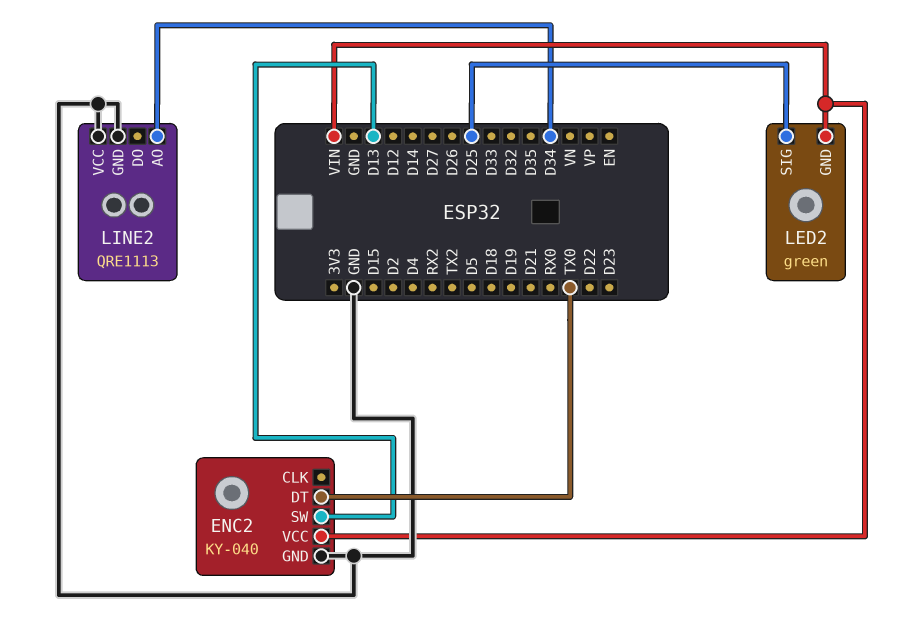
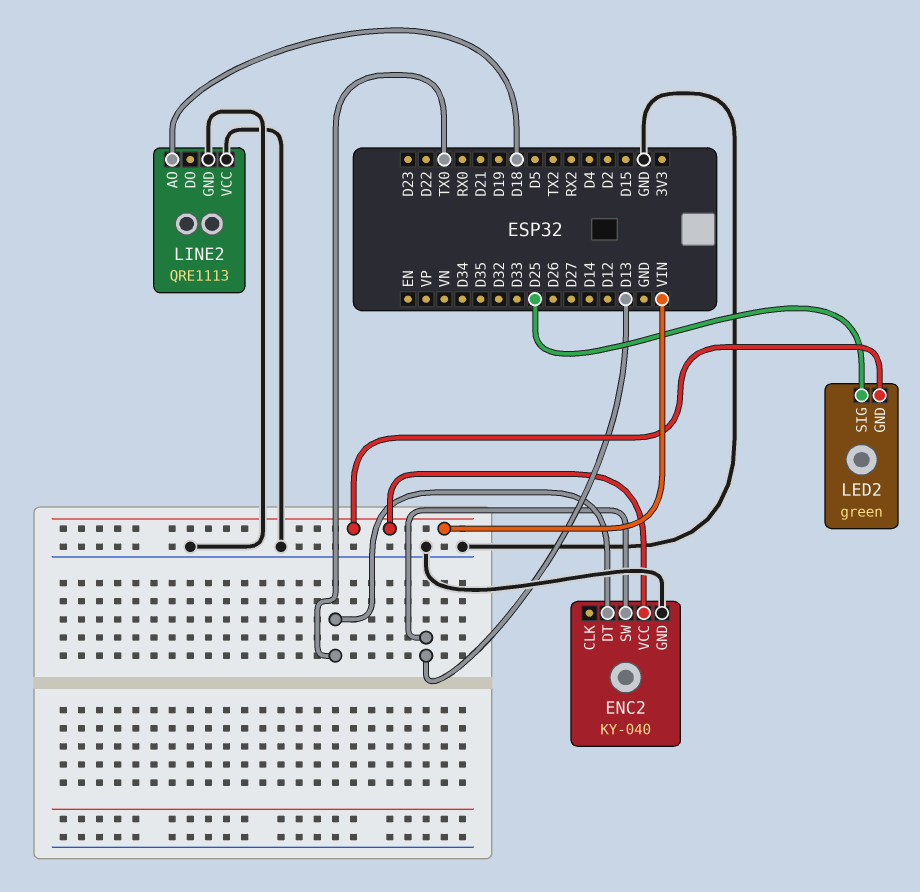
LINE2 pin AO: D34 -> D18

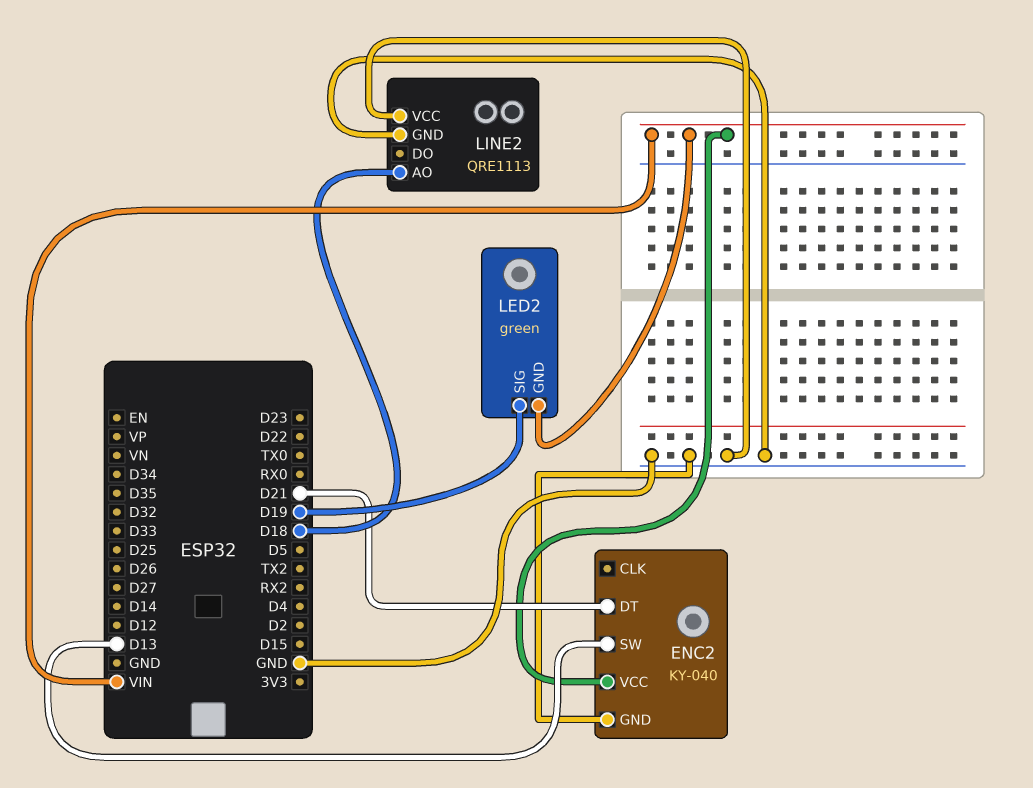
ENC2 pin DT: TX0 -> D21
LED2 pin SIG: D25 -> D19

